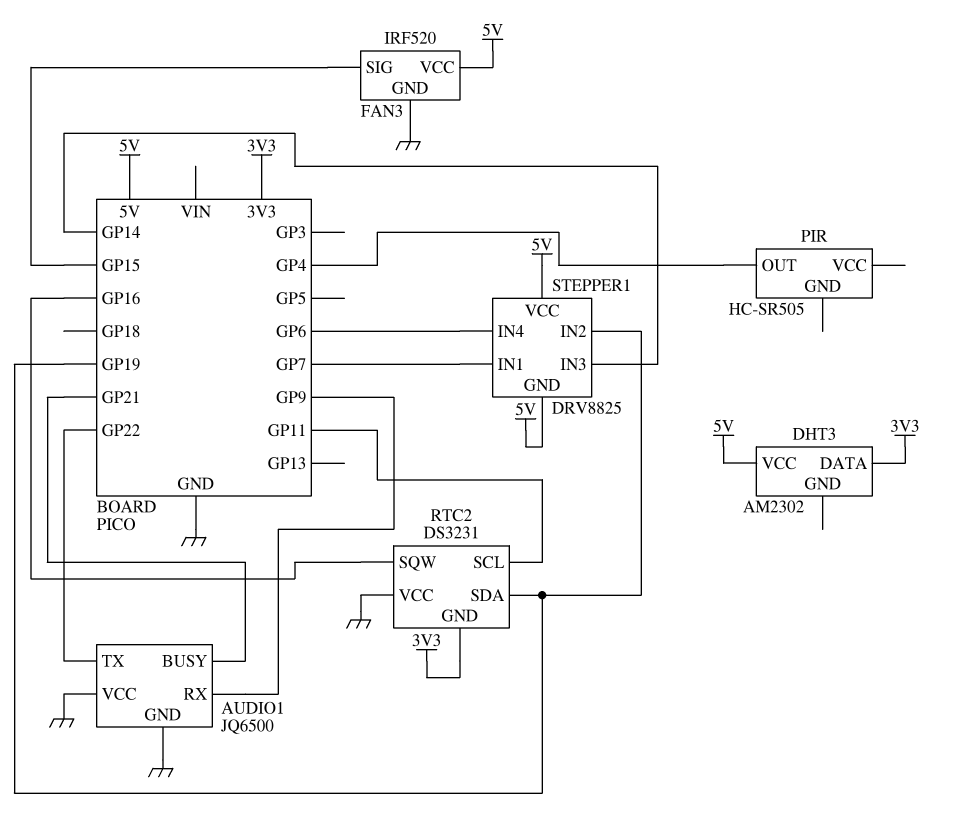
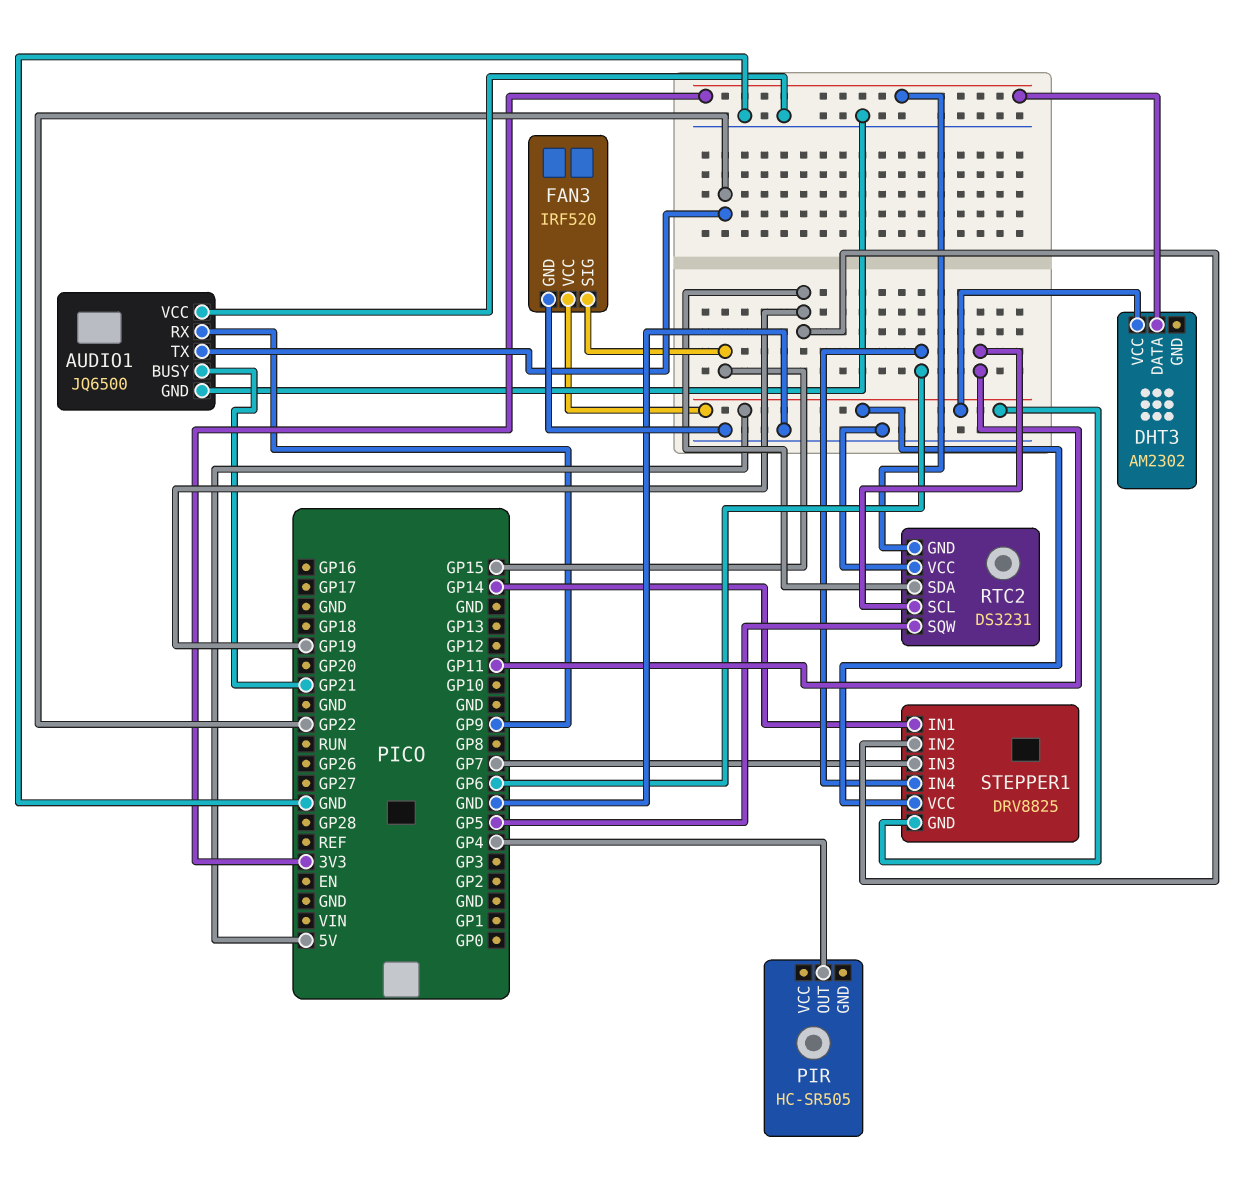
RTC2 pin SQW: GP16 -> GP5
STEPPER1 pin IN1: GP7 -> GP14
STEPPER1 pin IN3: GP14 -> GP7

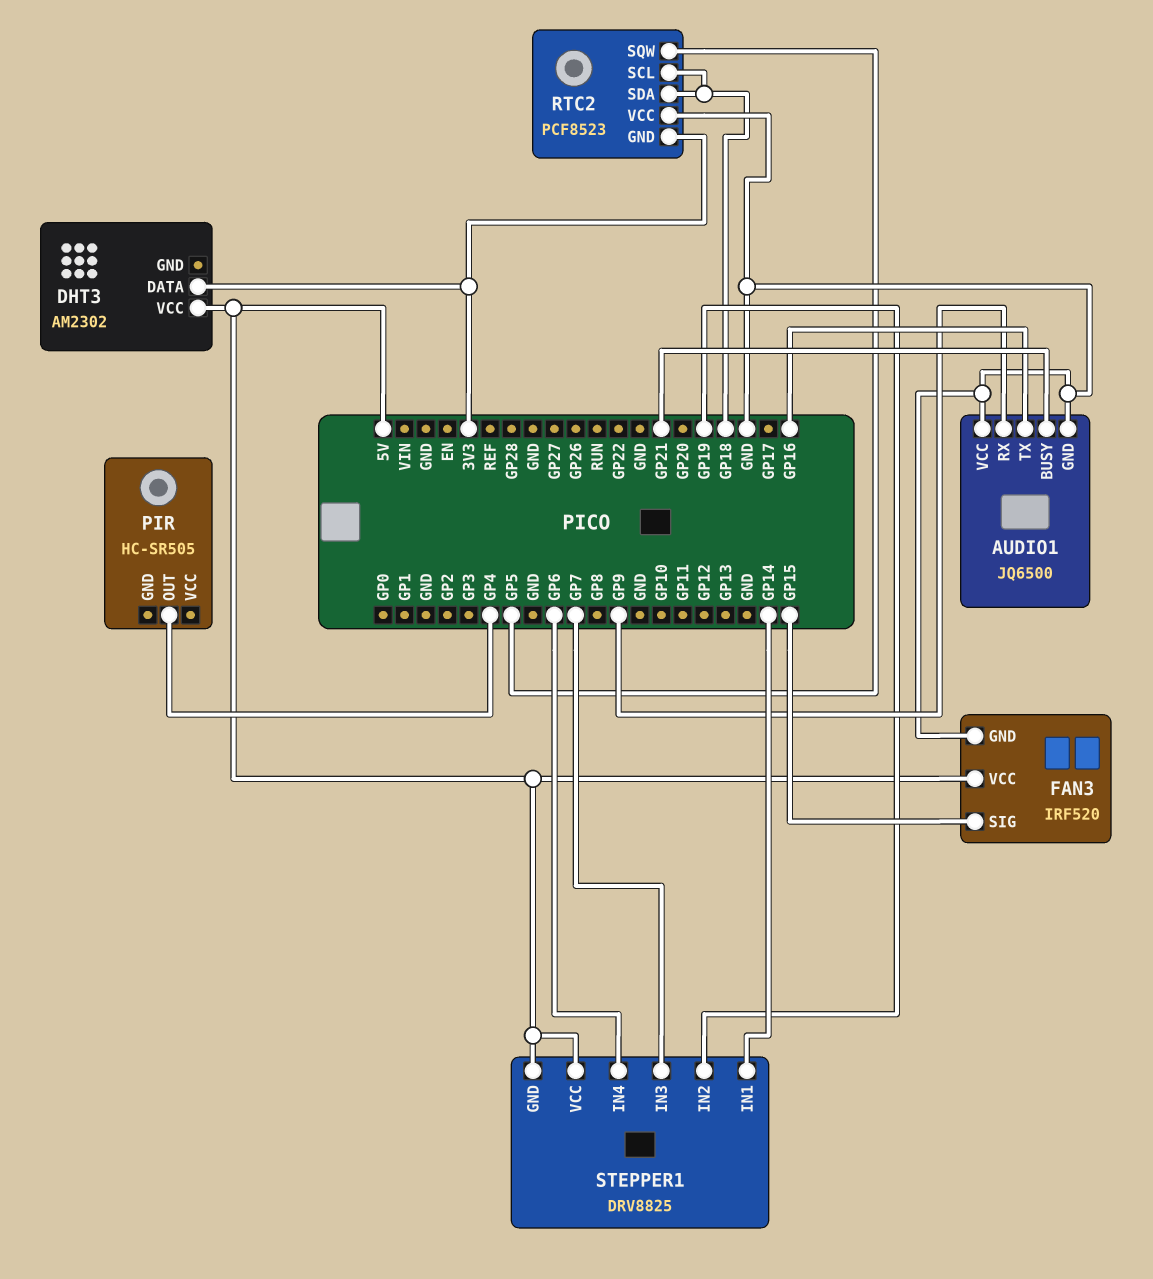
AUDIO1 pin TX: GP22 -> GP16
RTC2: DS3231 -> PCF8523
RTC2 pin SCL: GP11 -> GP18
RTC2 pin SDA: GP19 -> GP18

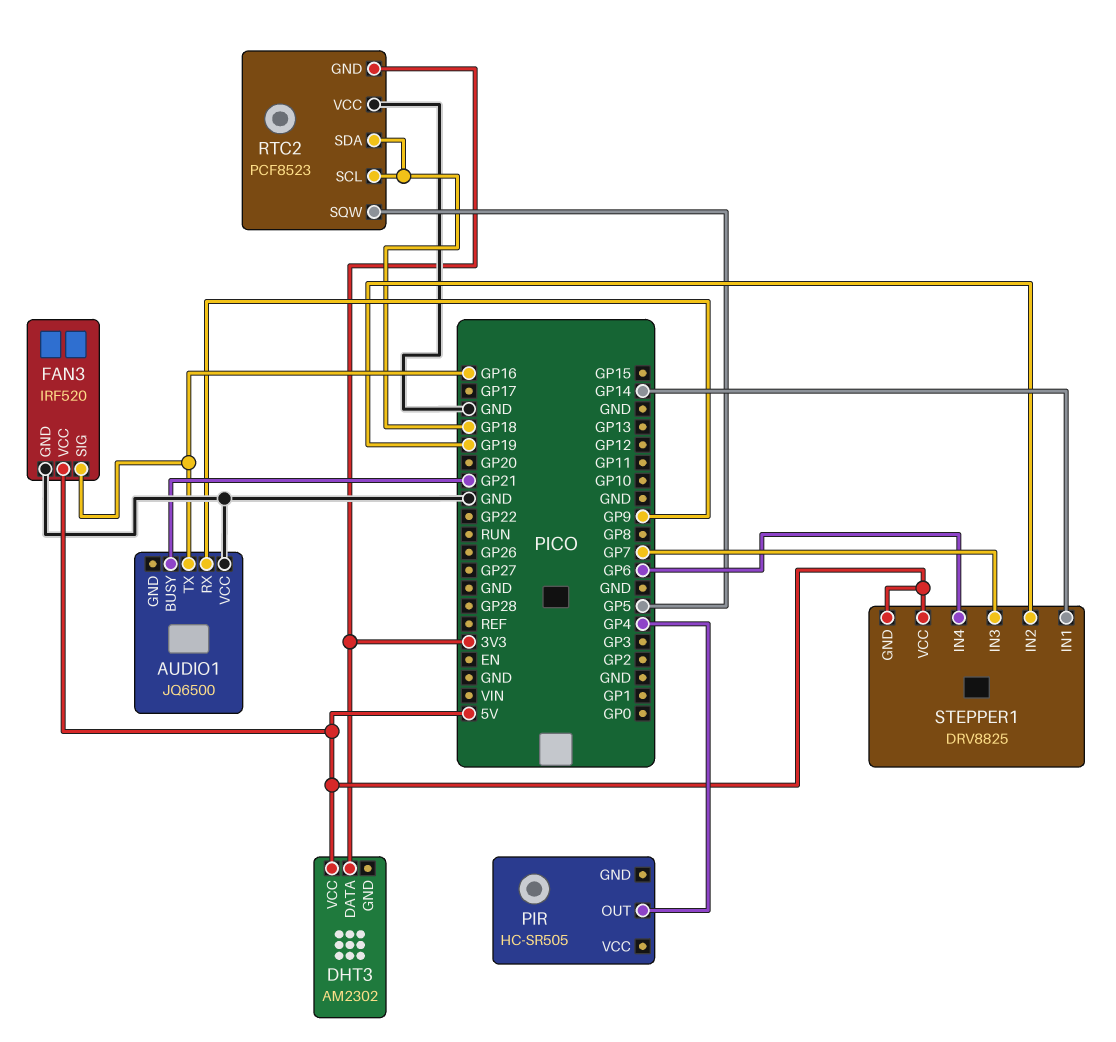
AUDIO1 pin GND: GND -> none
FAN3 pin SIG: GP15 -> GP16

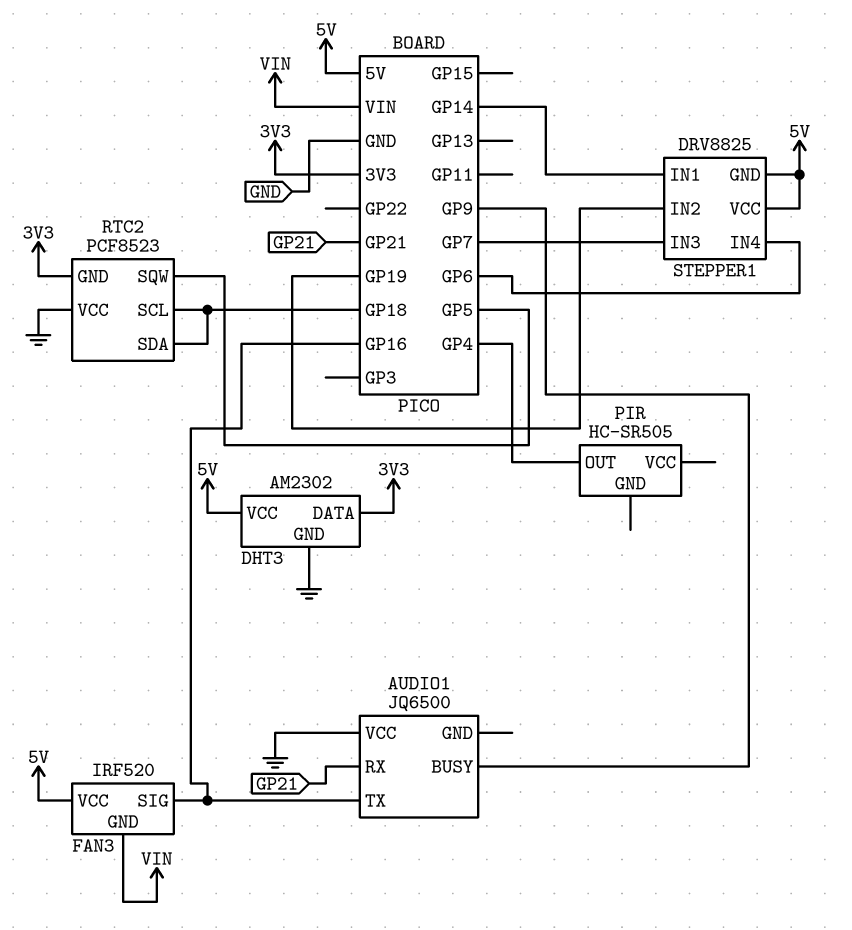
AUDIO1 pin BUSY: GP21 -> GP9
AUDIO1 pin RX: GP9 -> GP21
DHT3 pin GND: none -> GND
FAN3 pin GND: GND -> VIN

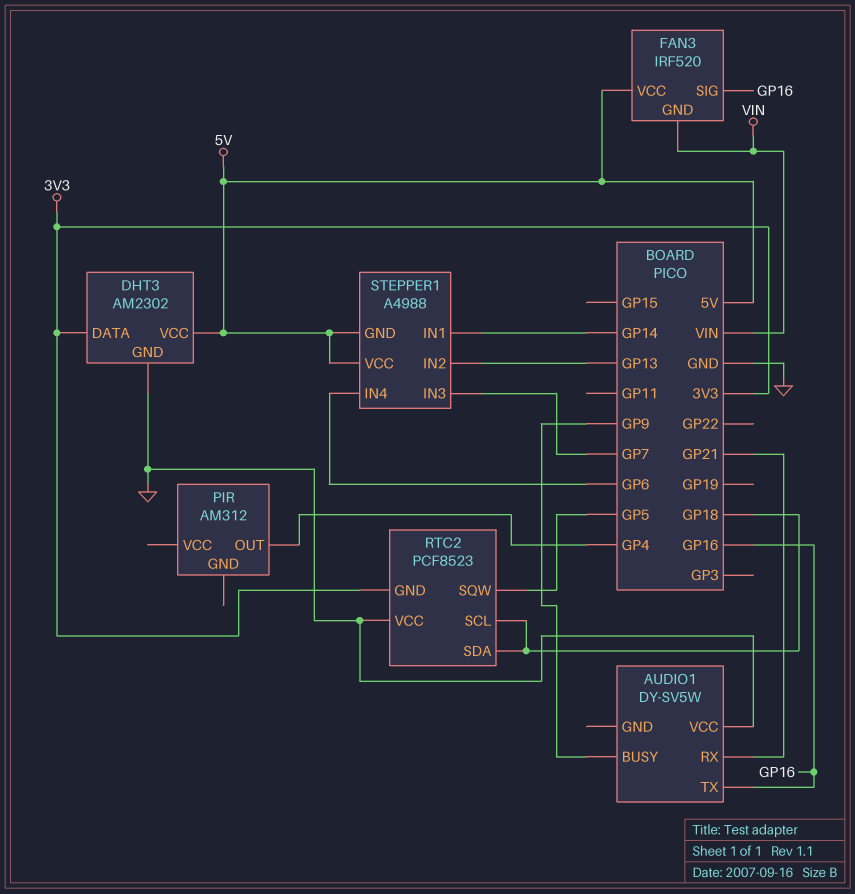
AUDIO1: JQ6500 -> DY-SV5W
PIR: HC-SR505 -> AM312
STEPPER1: DRV8825 -> A4988
STEPPER1 pin IN2: GP19 -> GP13

